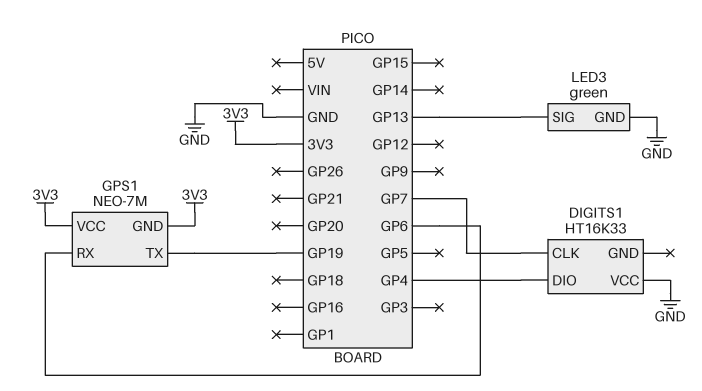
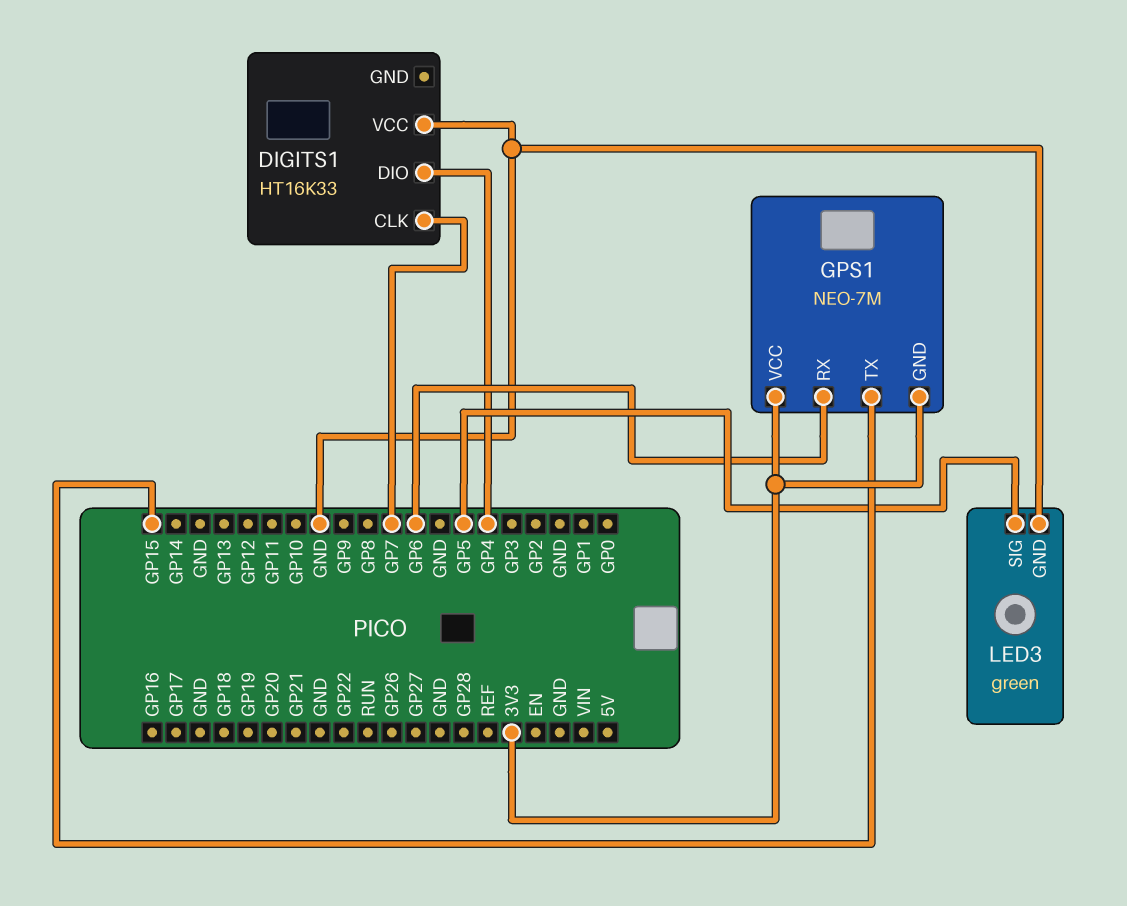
GPS1 pin TX: GP19 -> GP15
LED3 pin SIG: GP13 -> GP5

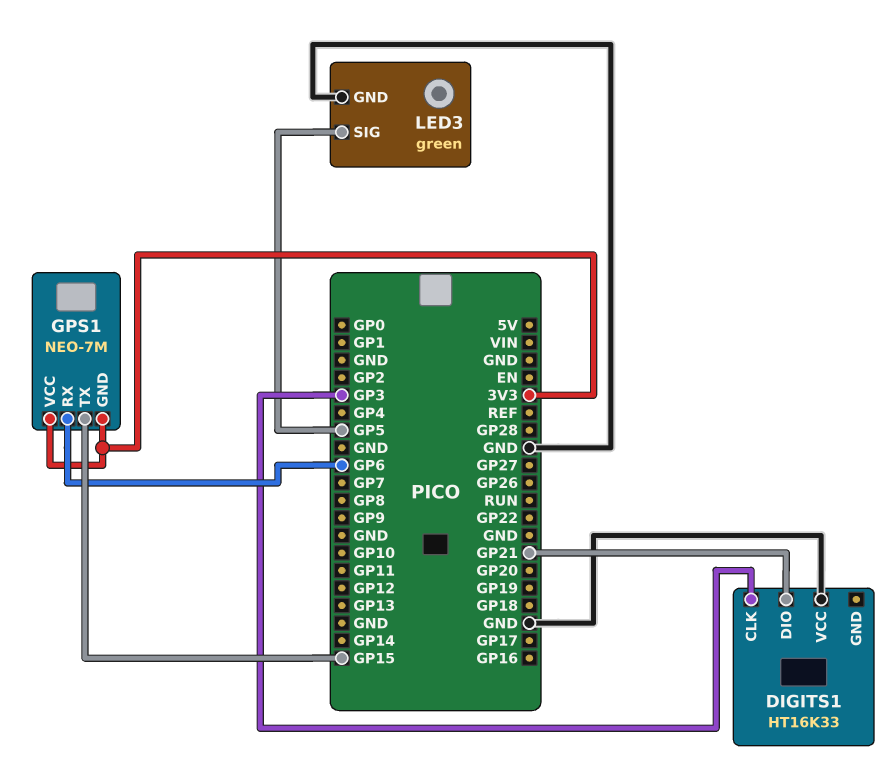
DIGITS1 pin CLK: GP7 -> GP3
DIGITS1 pin DIO: GP4 -> GP21

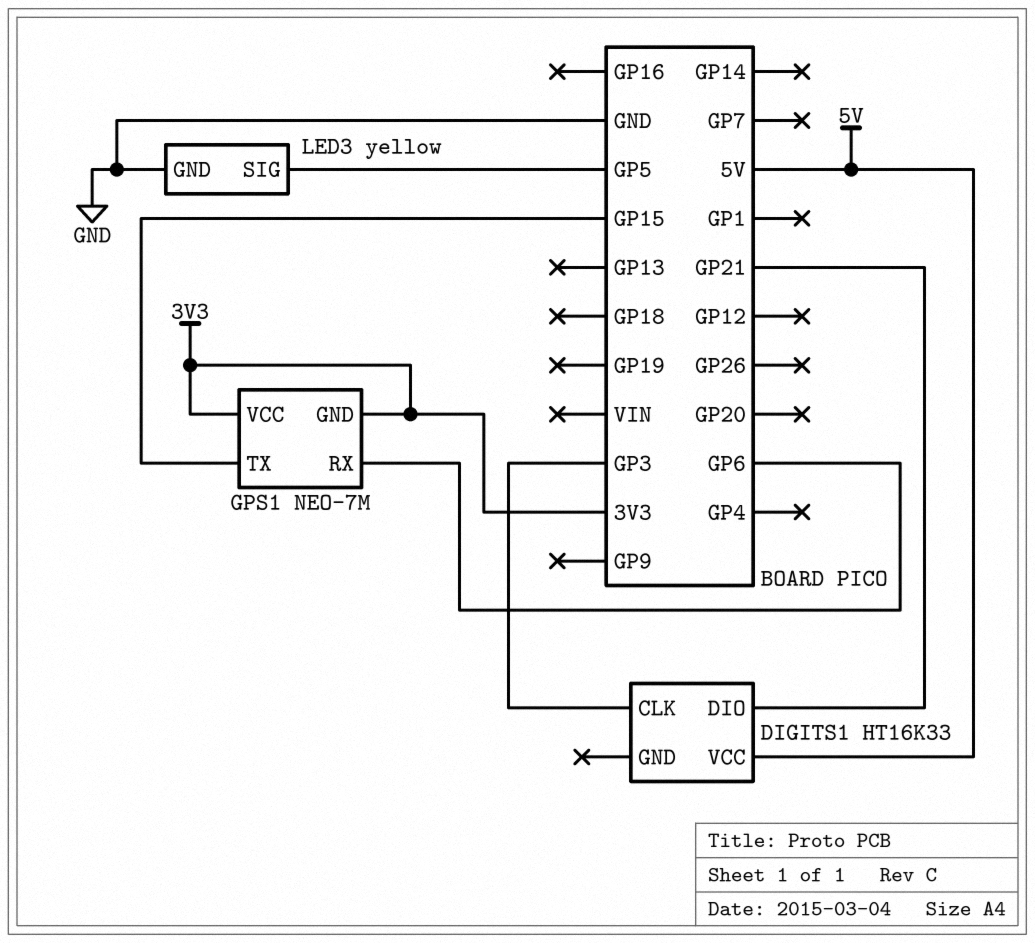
DIGITS1 pin VCC: GND -> 5V
LED3: green -> yellow

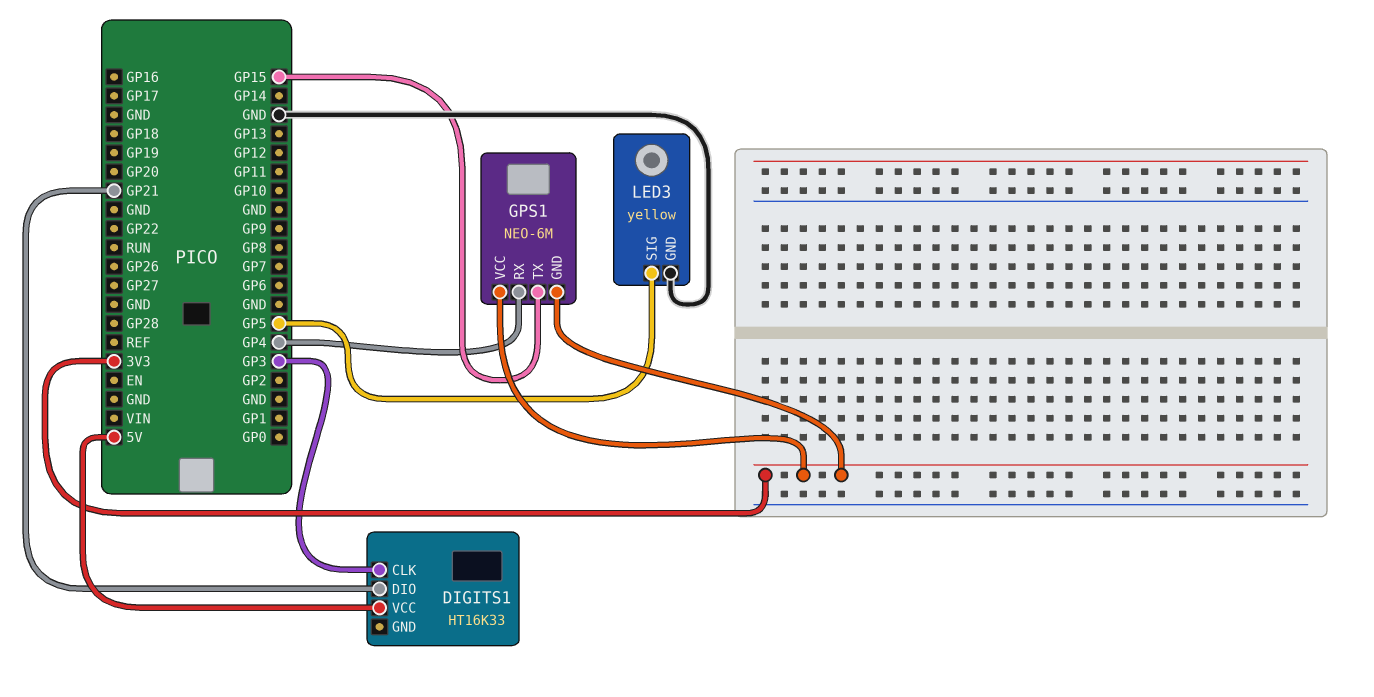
GPS1: NEO-7M -> NEO-6M
GPS1 pin RX: GP6 -> GP4

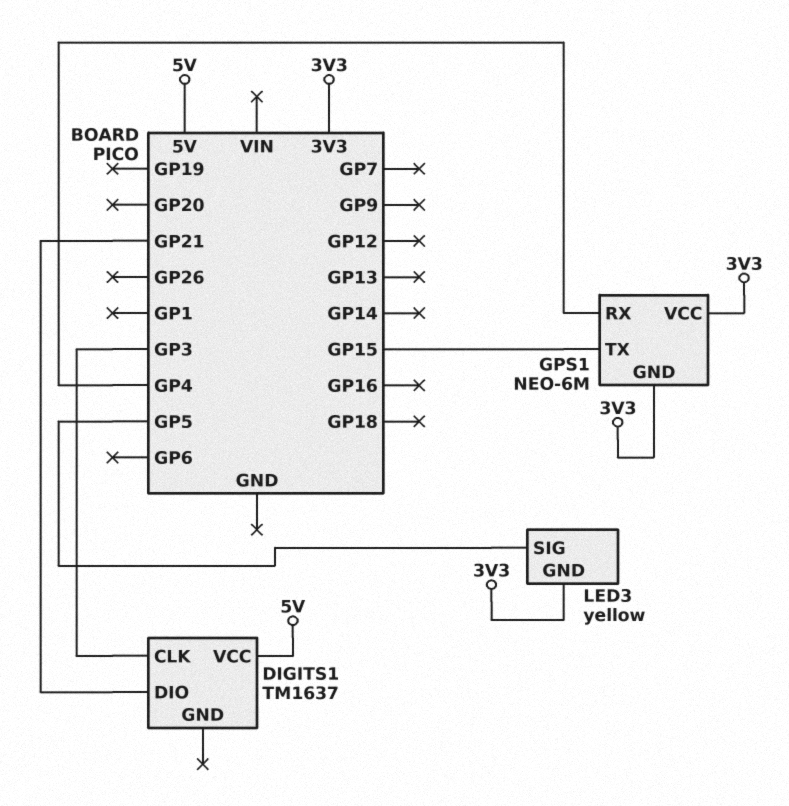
DIGITS1: HT16K33 -> TM1637
LED3 pin GND: GND -> 3V3

